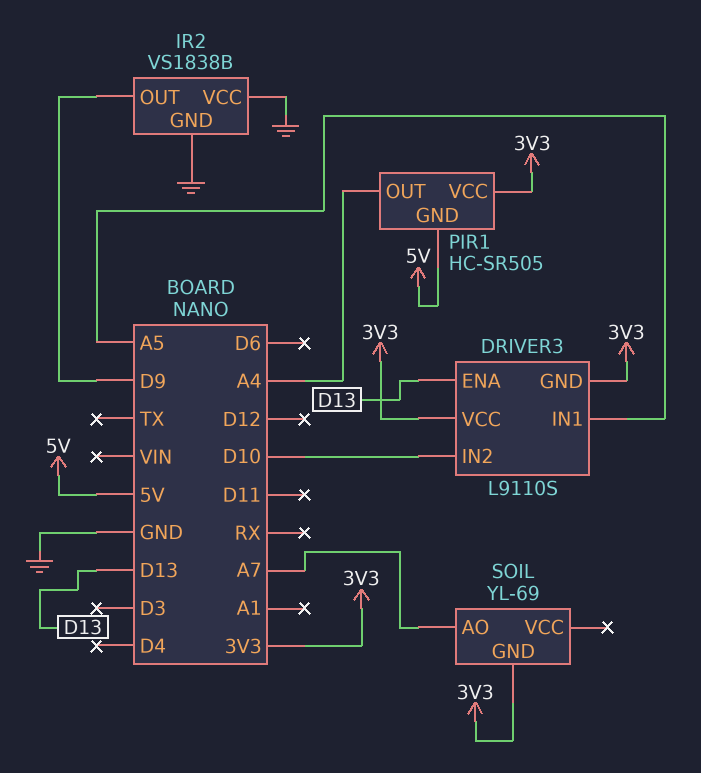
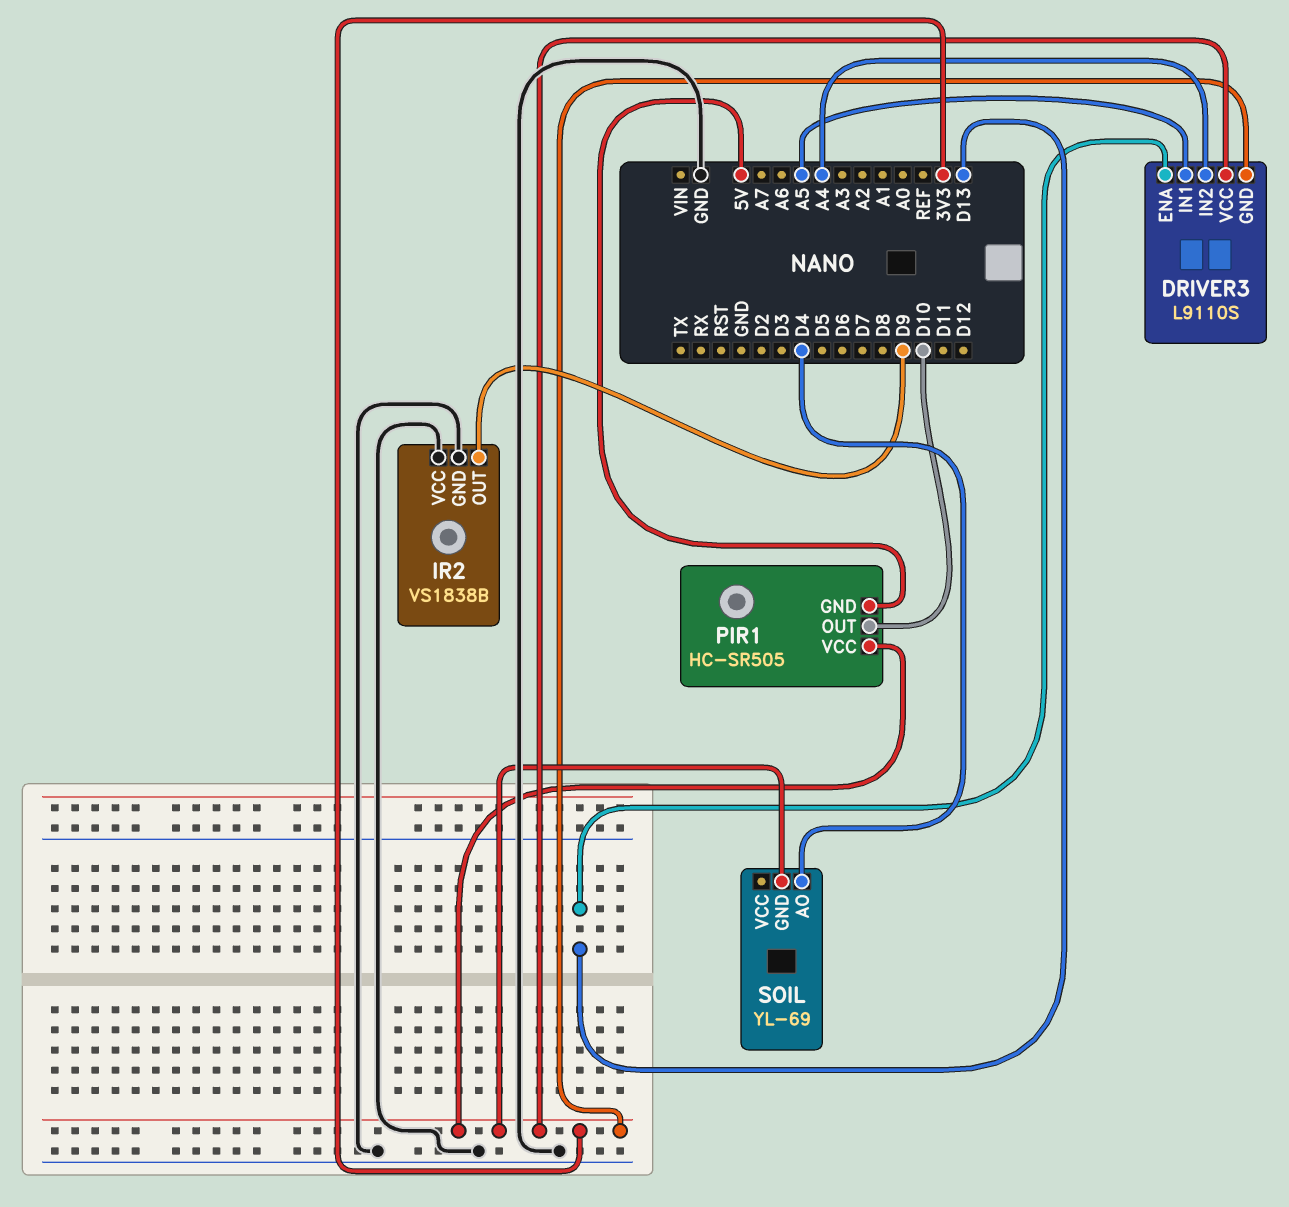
DRIVER3 pin IN2: D10 -> A4
PIR1 pin OUT: A4 -> D10
SOIL pin AO: A7 -> D4

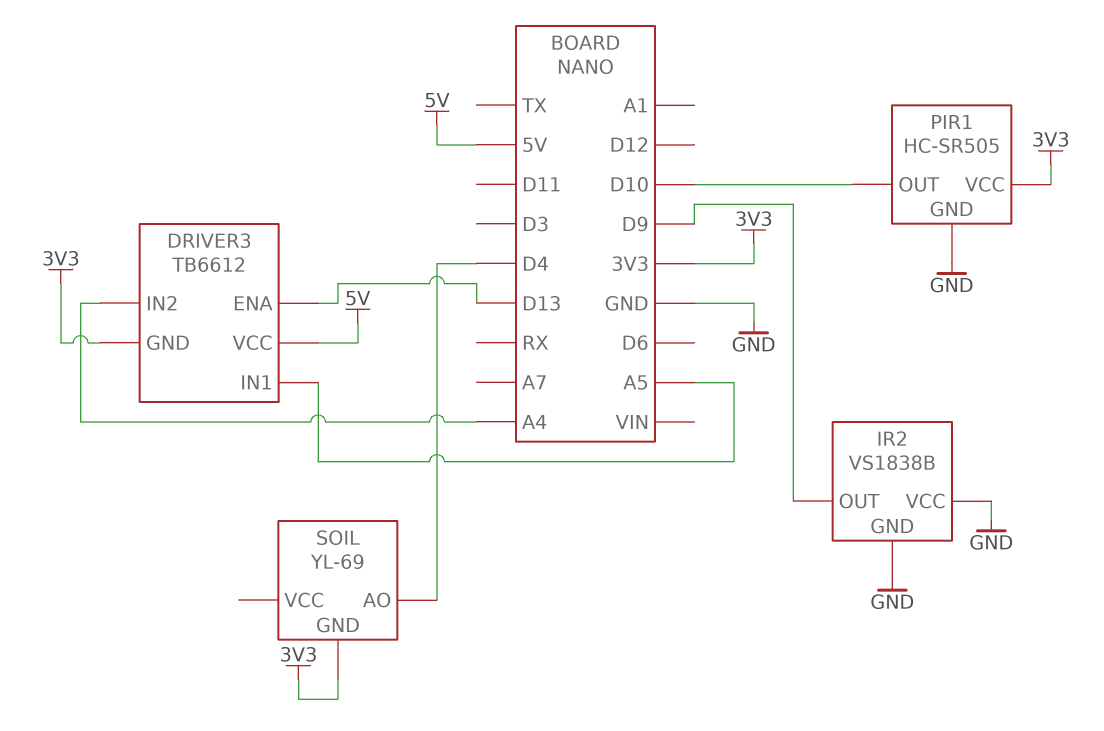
DRIVER3: L9110S -> TB6612
DRIVER3 pin VCC: 3V3 -> 5V
PIR1 pin GND: 5V -> GND

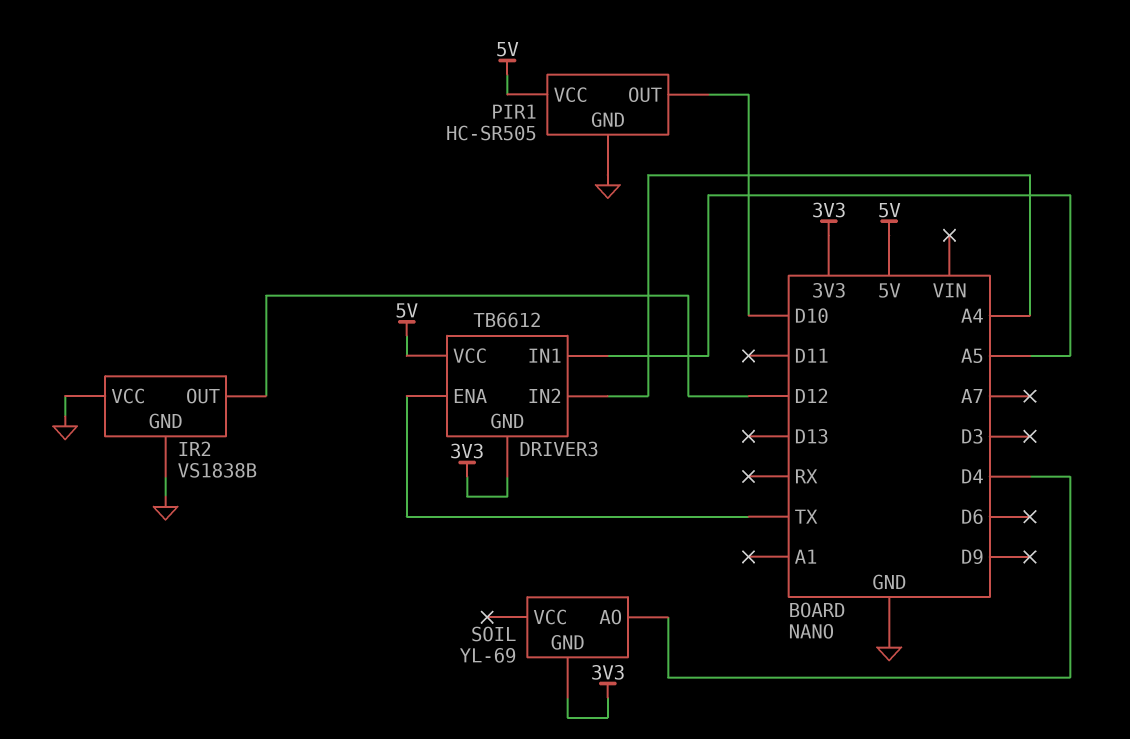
DRIVER3 pin ENA: D13 -> TX
IR2 pin OUT: D9 -> D12
PIR1 pin VCC: 3V3 -> 5V

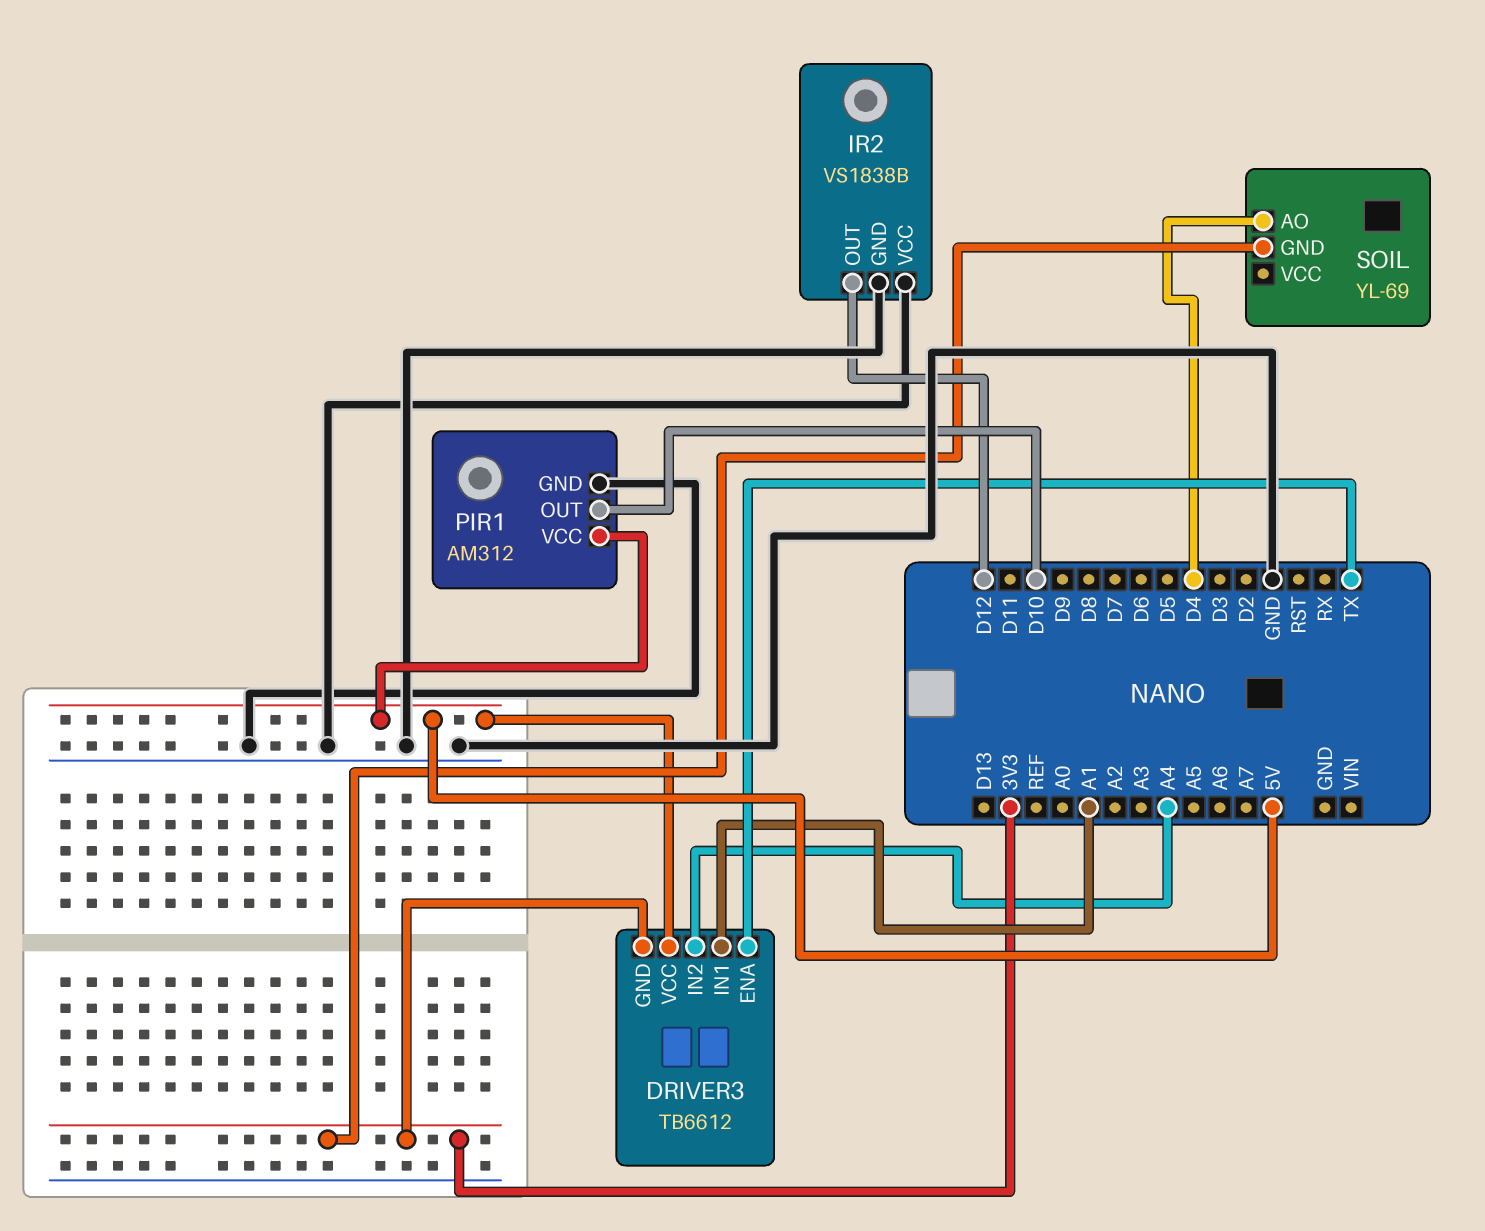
DRIVER3 pin IN1: A5 -> A1
PIR1: HC-SR505 -> AM312

